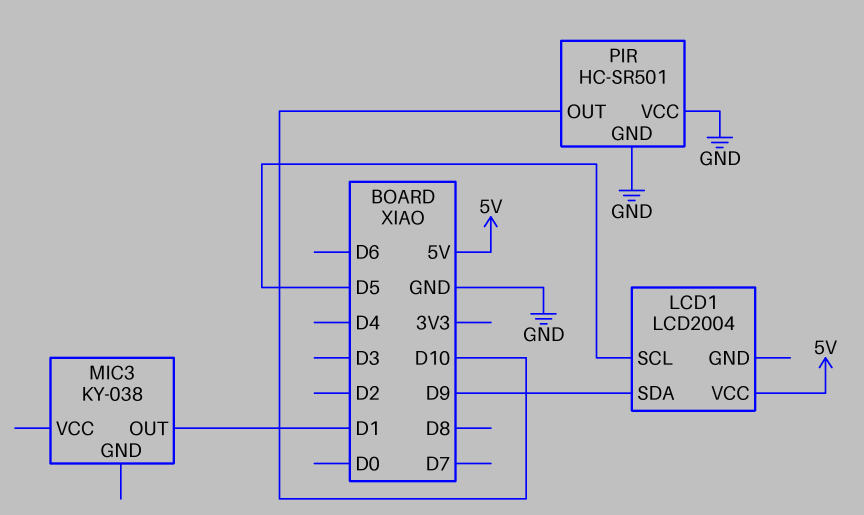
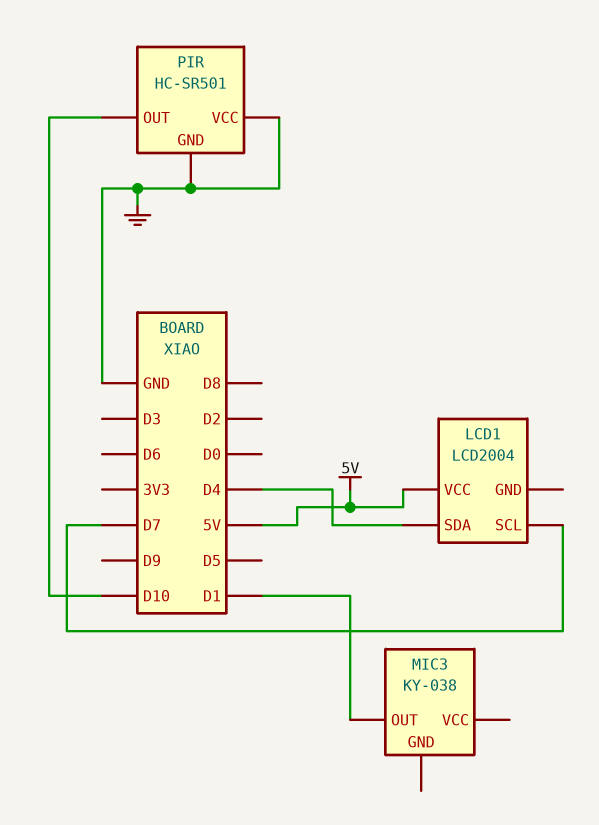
LCD1 pin SCL: D5 -> D7
LCD1 pin SDA: D9 -> D4

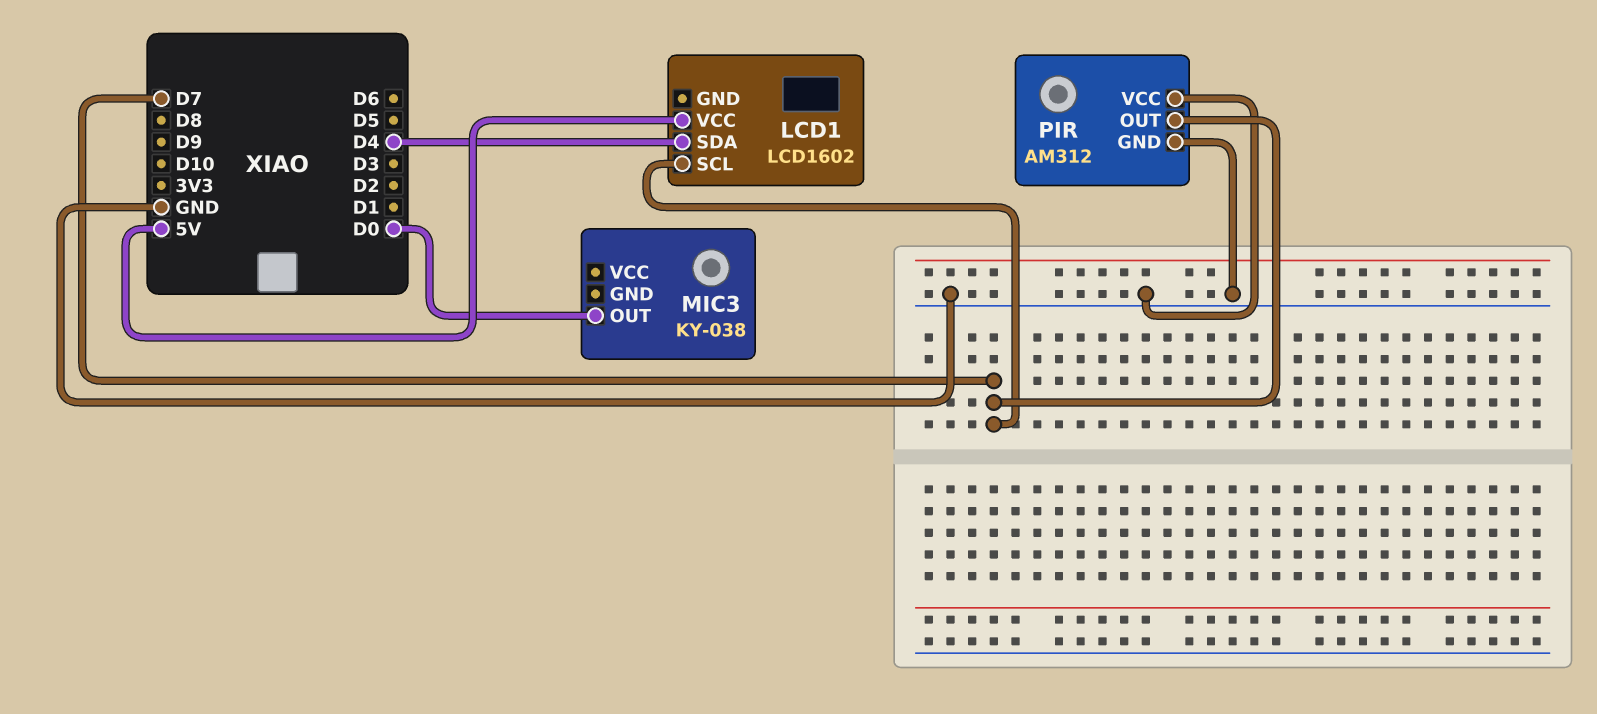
LCD1: LCD2004 -> LCD1602
MIC3 pin OUT: D1 -> D0
PIR: HC-SR501 -> AM312
PIR pin OUT: D10 -> D7

